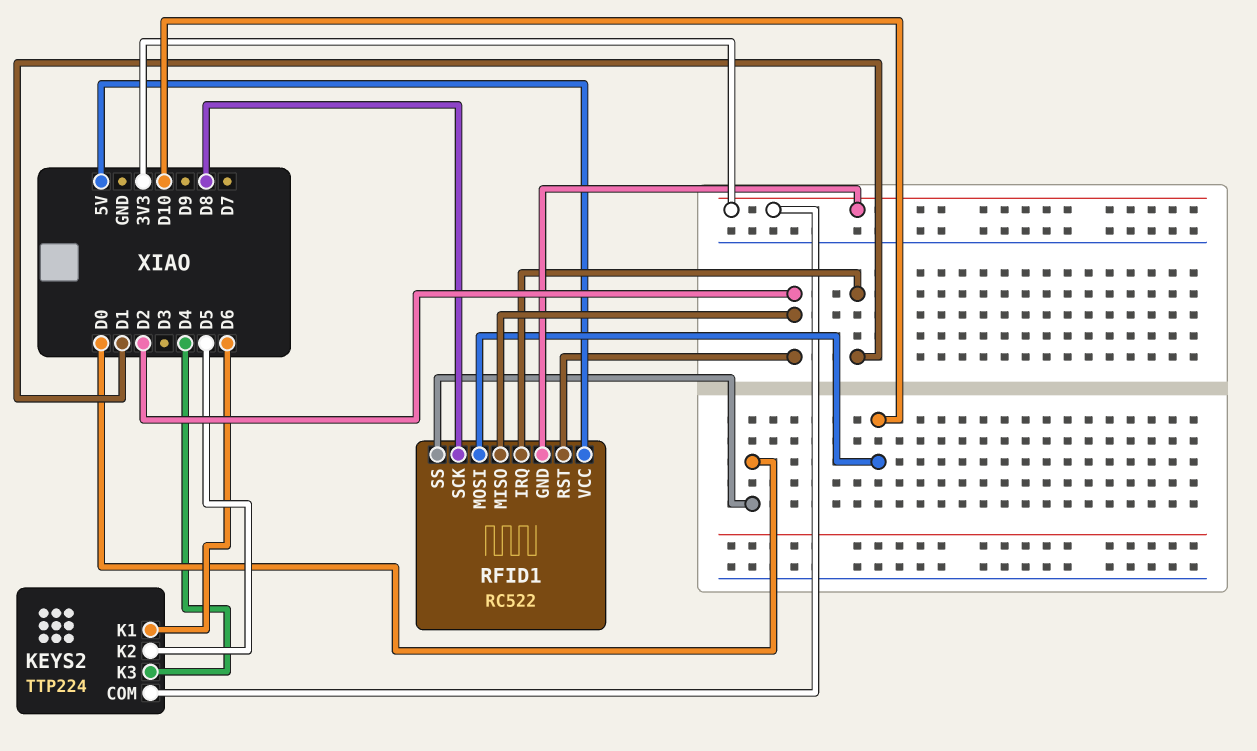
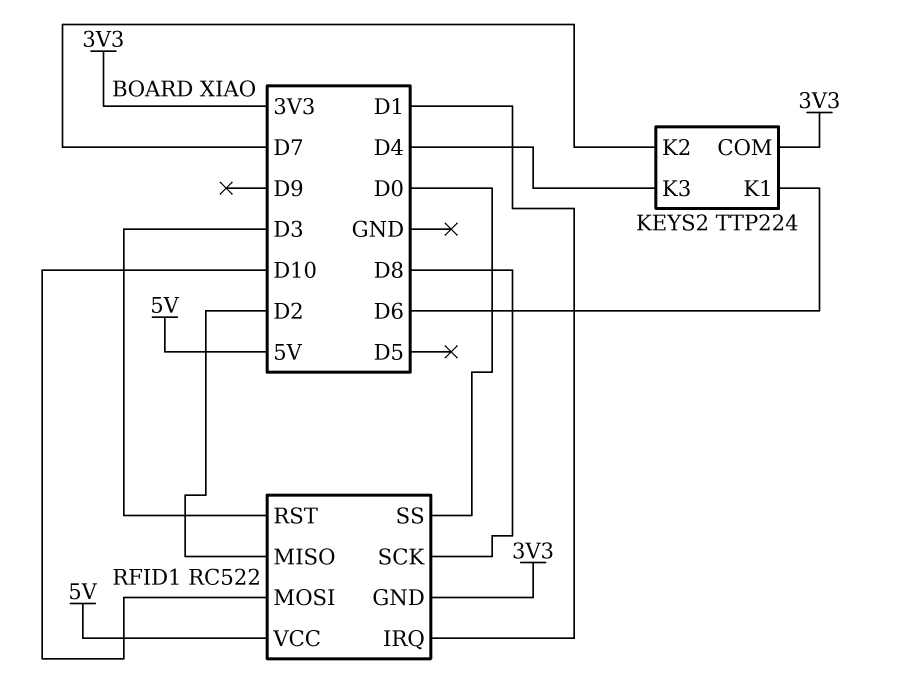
KEYS2 pin K2: D5 -> D7
RFID1 pin RST: D2 -> D3

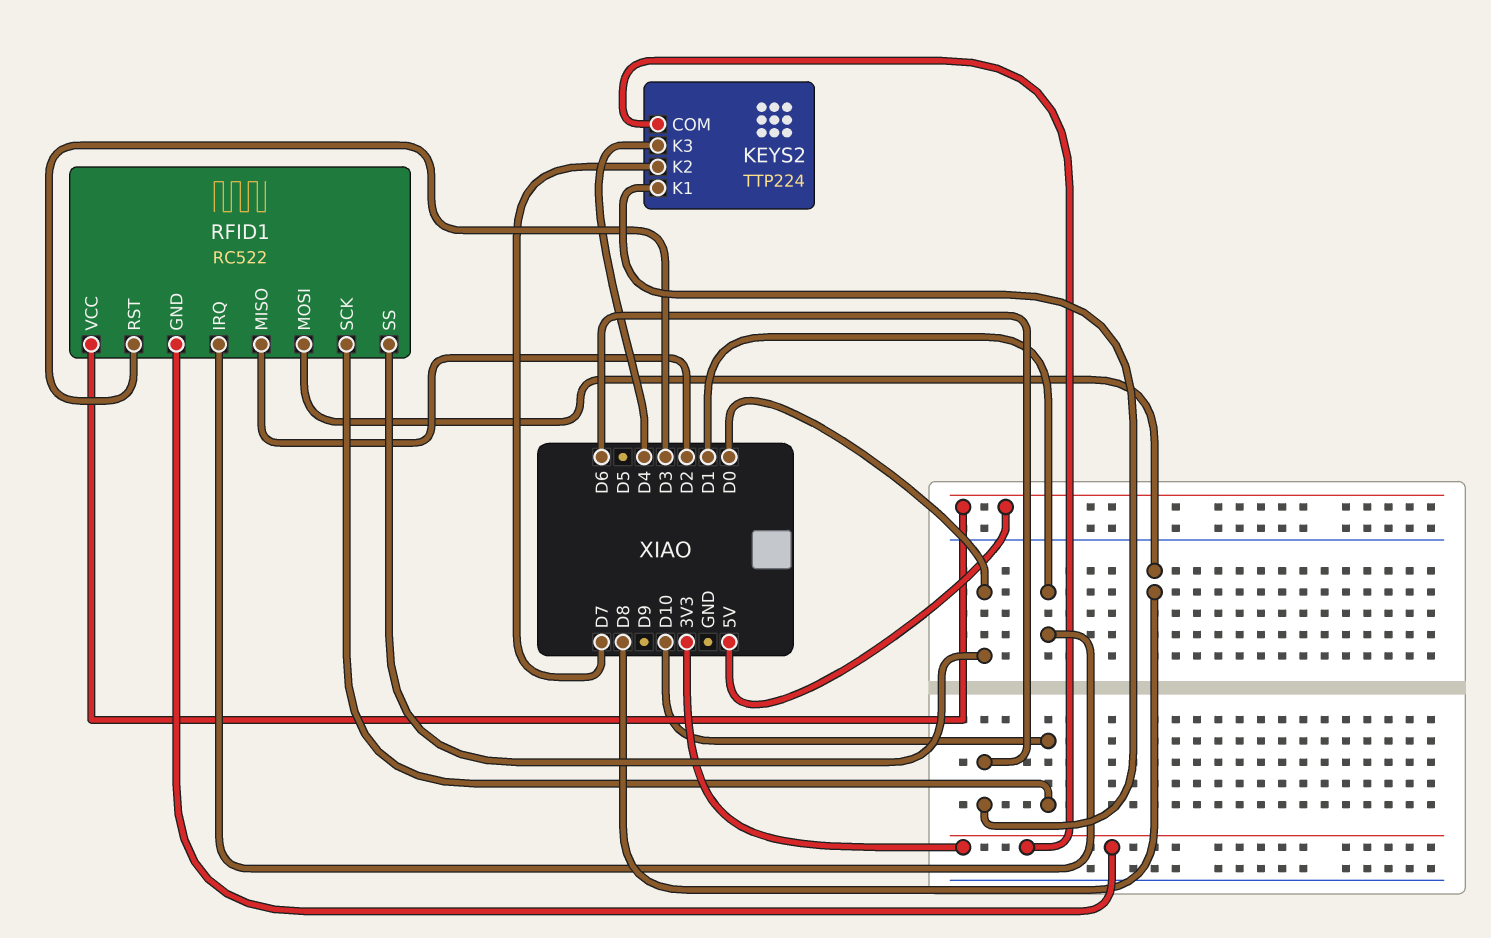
RFID1 pin MOSI: D10 -> D8
RFID1 pin SCK: D8 -> D10

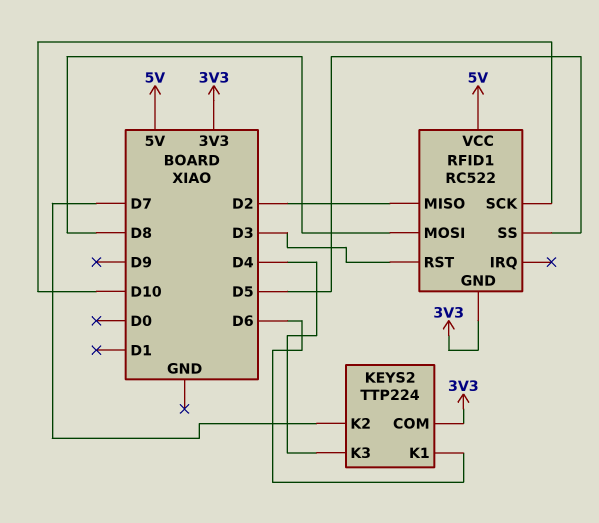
RFID1 pin IRQ: D1 -> none
RFID1 pin SS: D0 -> D5

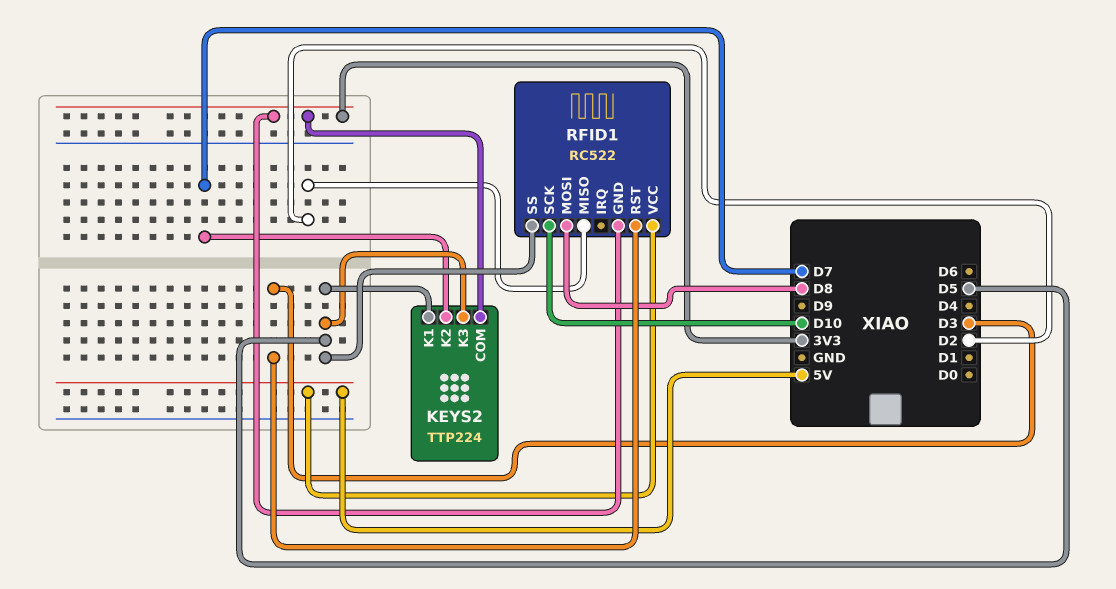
KEYS2 pin K1: D6 -> D5
KEYS2 pin K3: D4 -> D5

